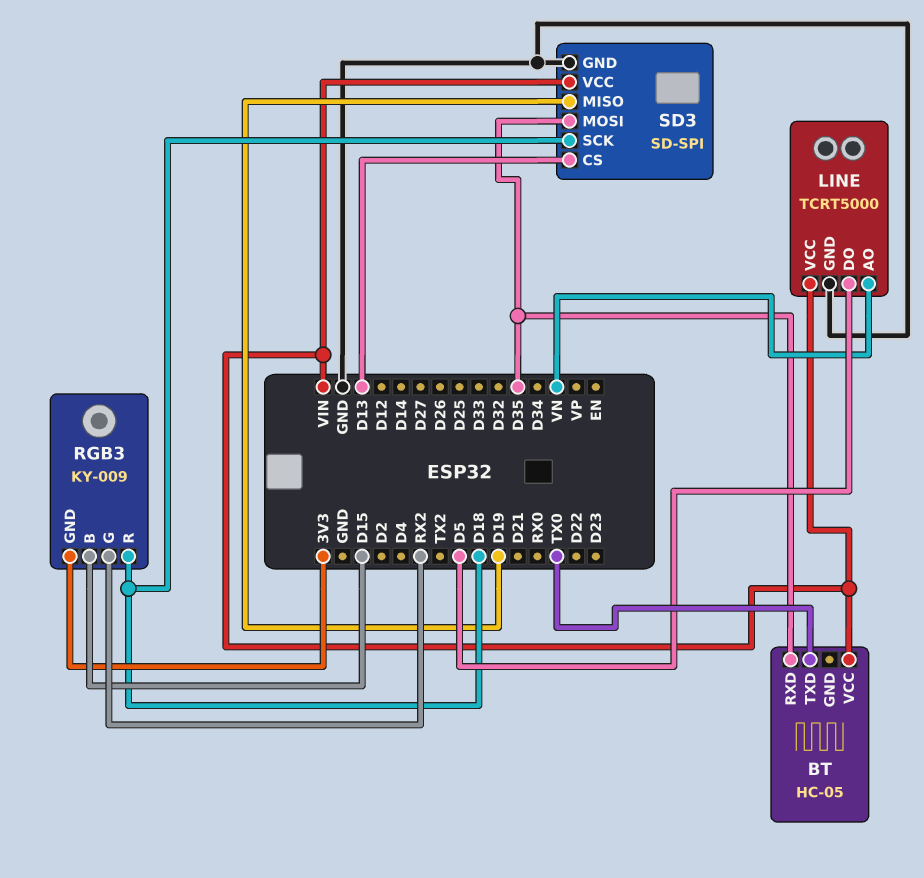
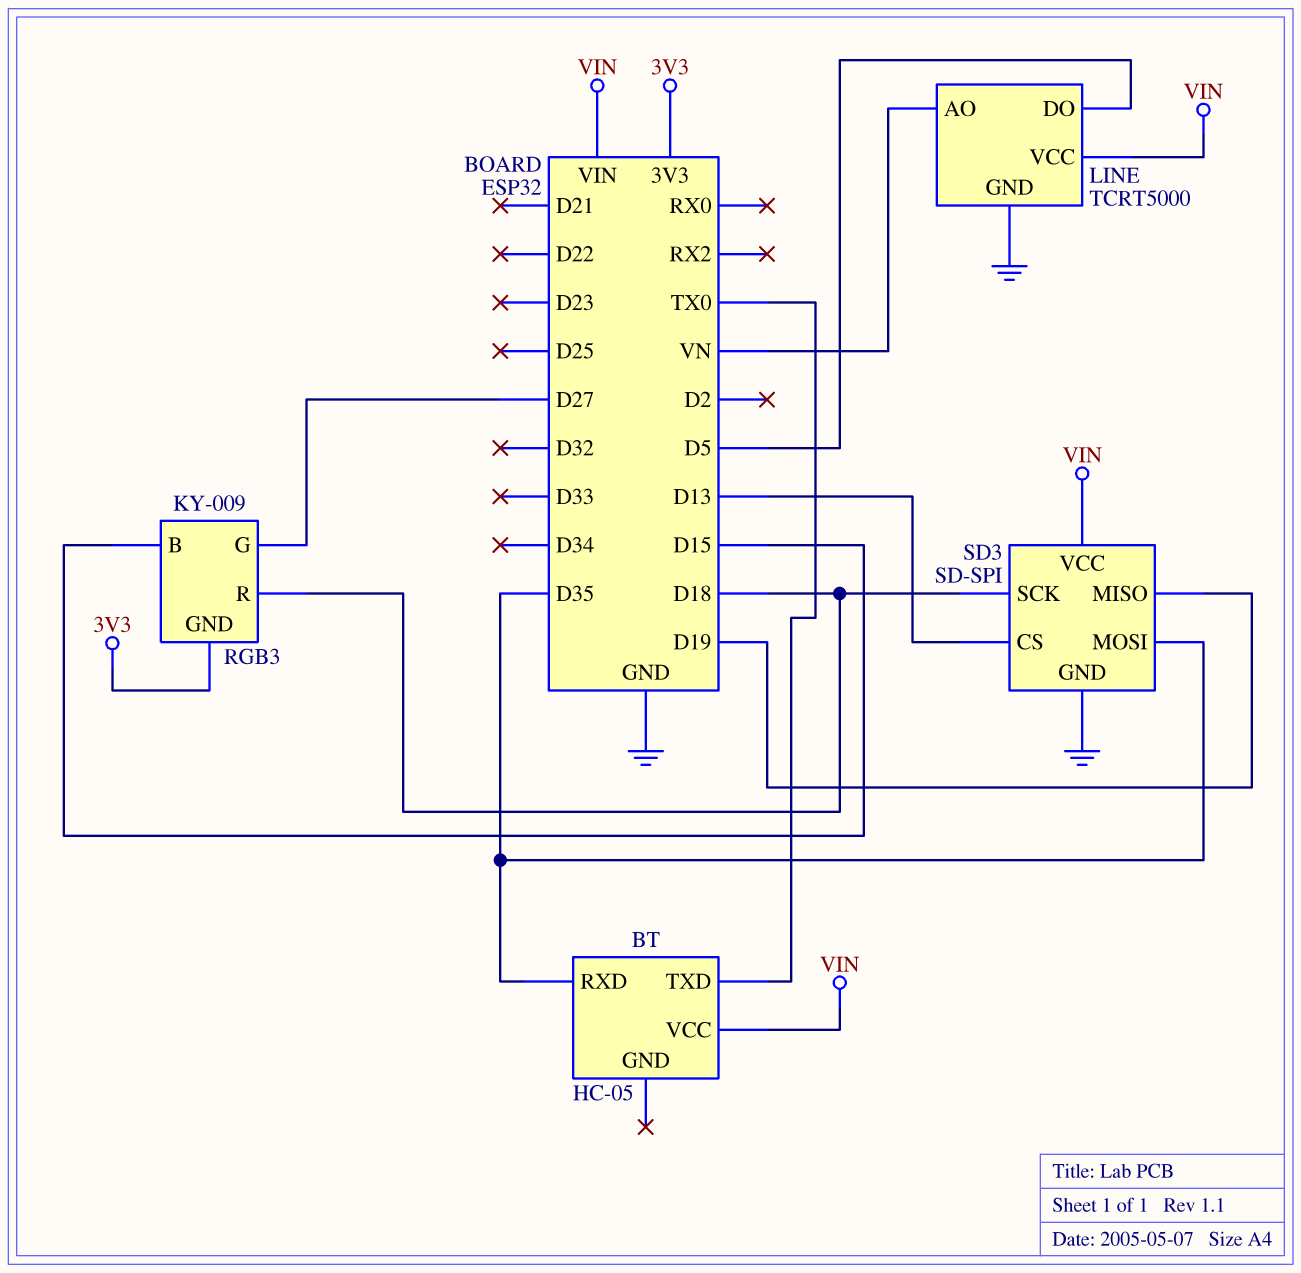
RGB3 pin G: RX2 -> D27

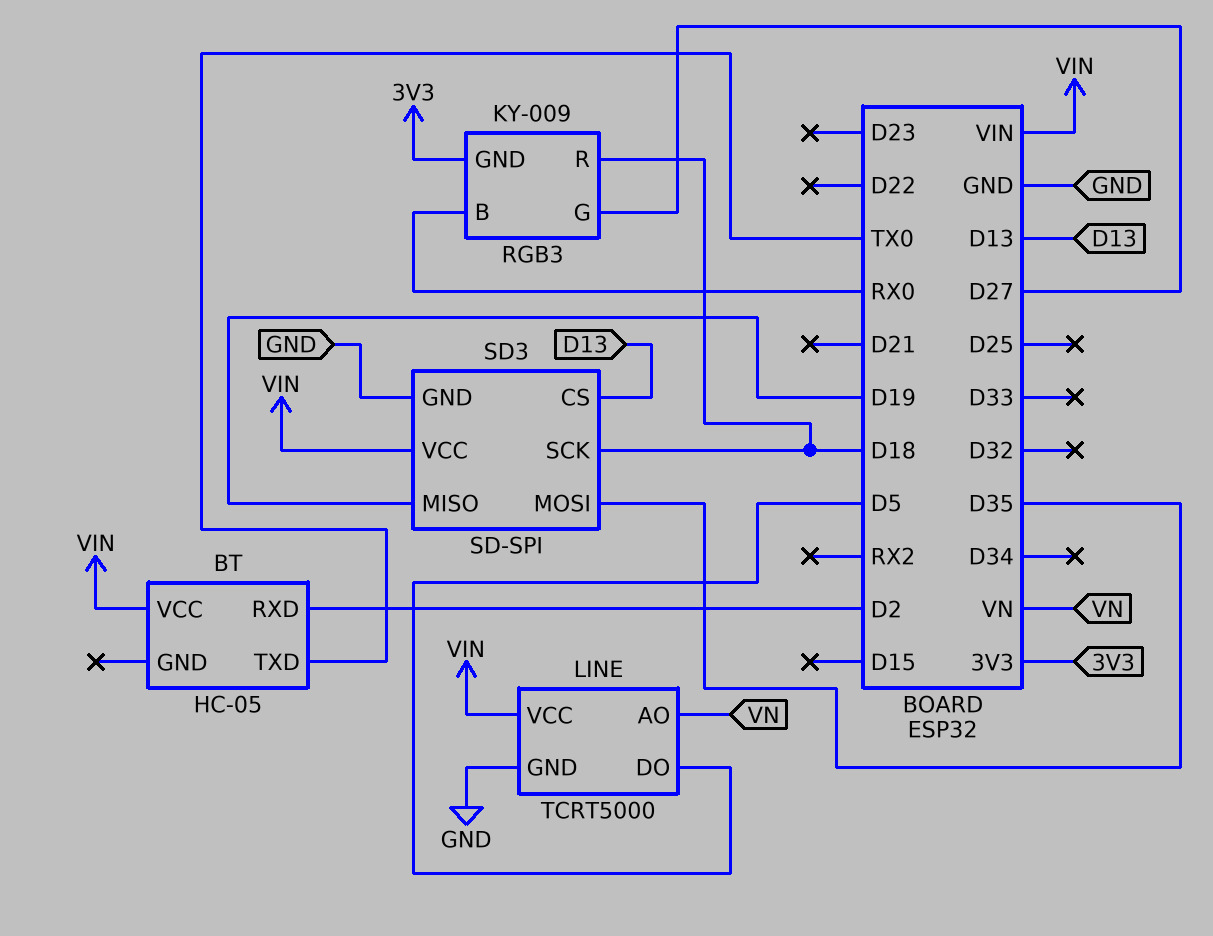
BT pin RXD: D35 -> D2
RGB3 pin B: D15 -> RX0

